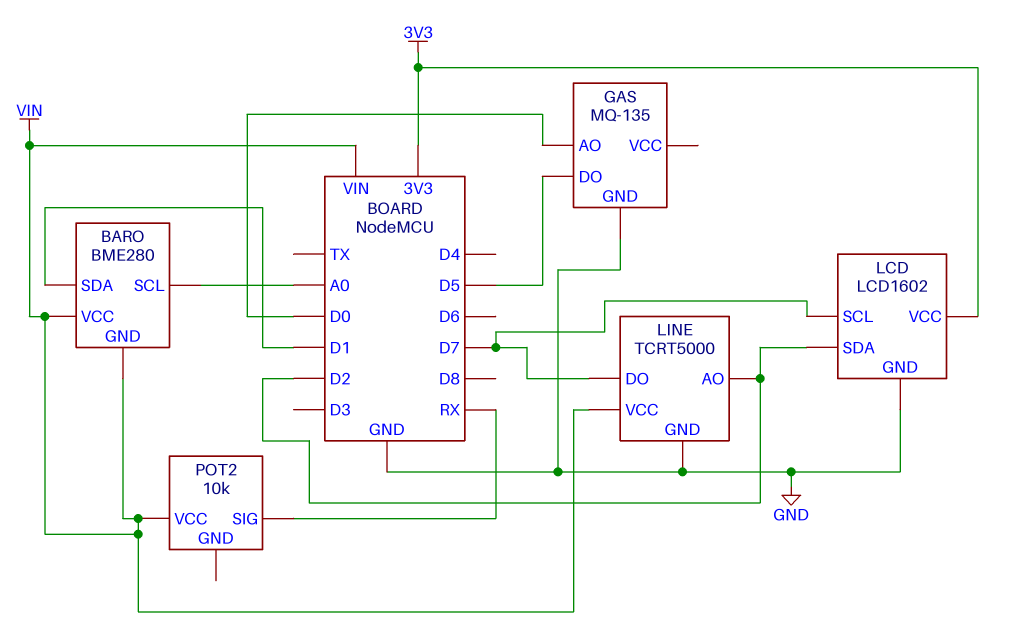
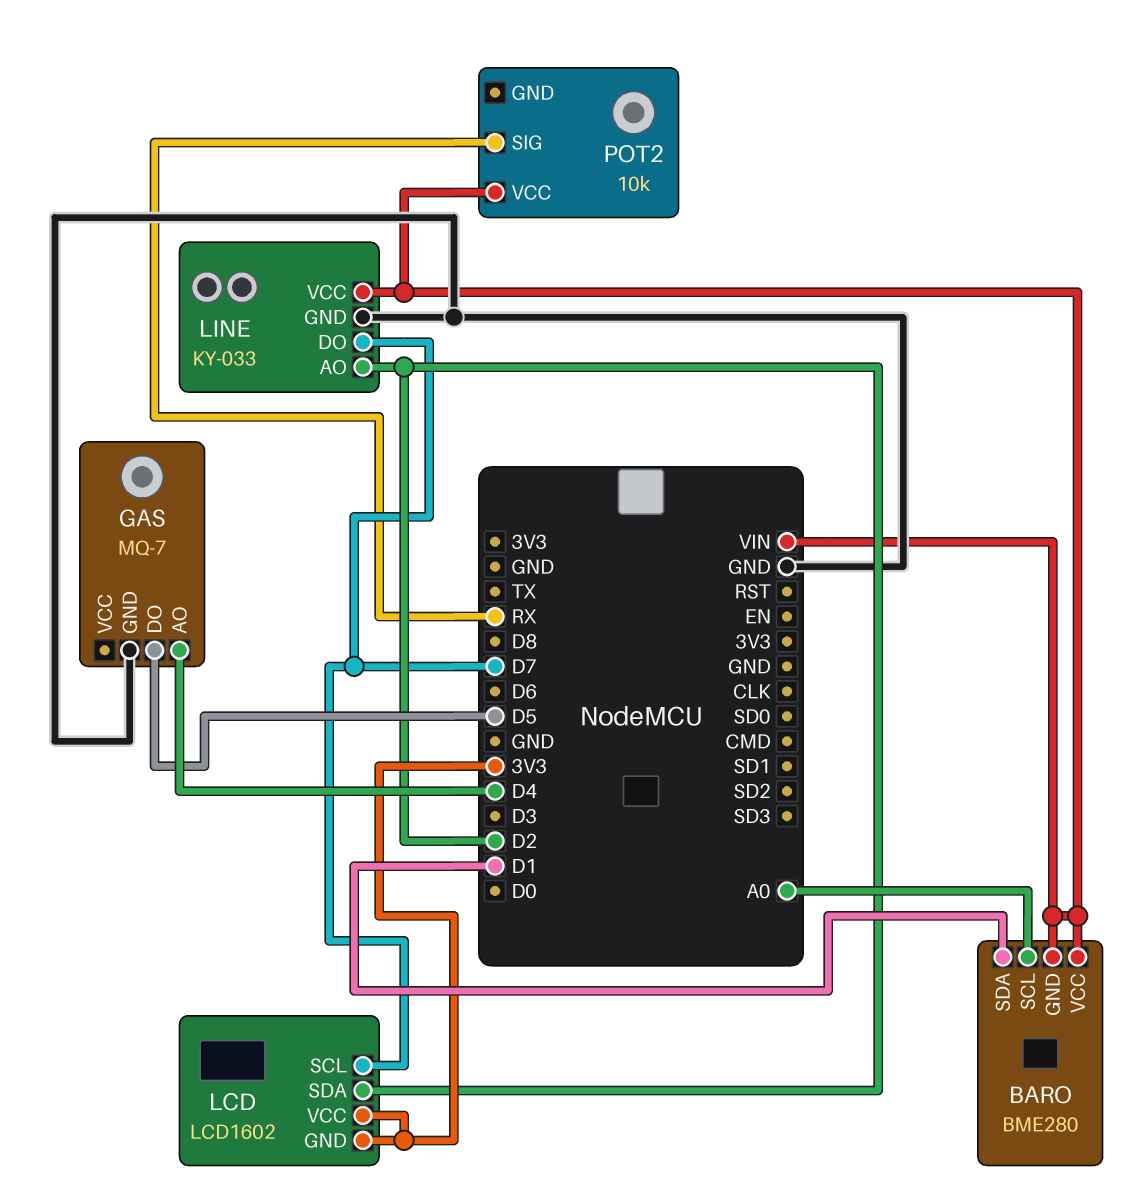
GAS: MQ-135 -> MQ-7
GAS pin AO: D0 -> D4
LCD pin GND: GND -> 3V3
LINE: TCRT5000 -> KY-033

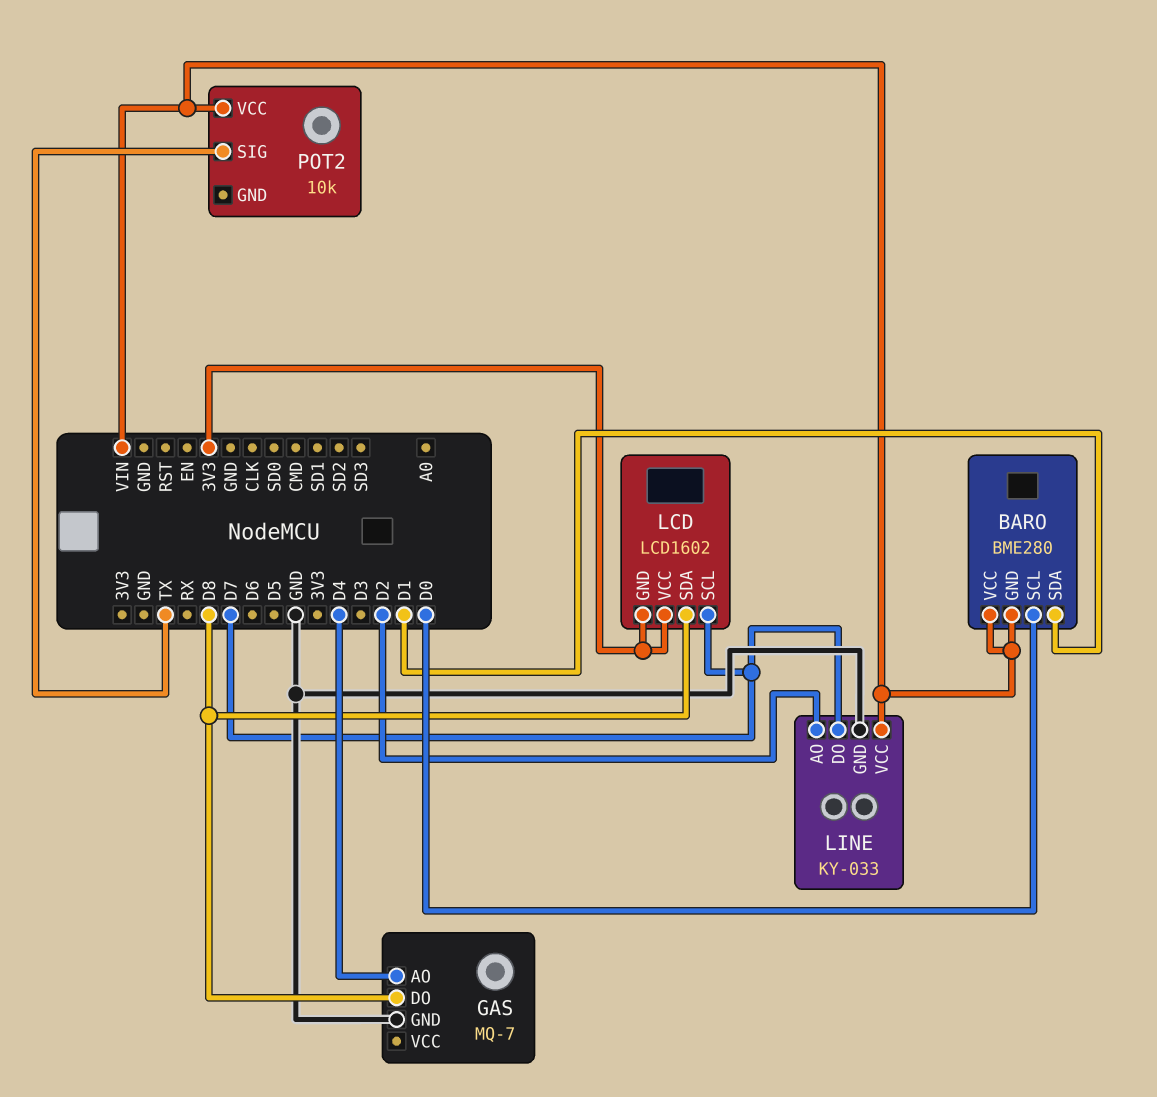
BARO pin SCL: A0 -> D0
GAS pin DO: D5 -> D8
LCD pin SDA: D2 -> D8
POT2 pin SIG: RX -> TX

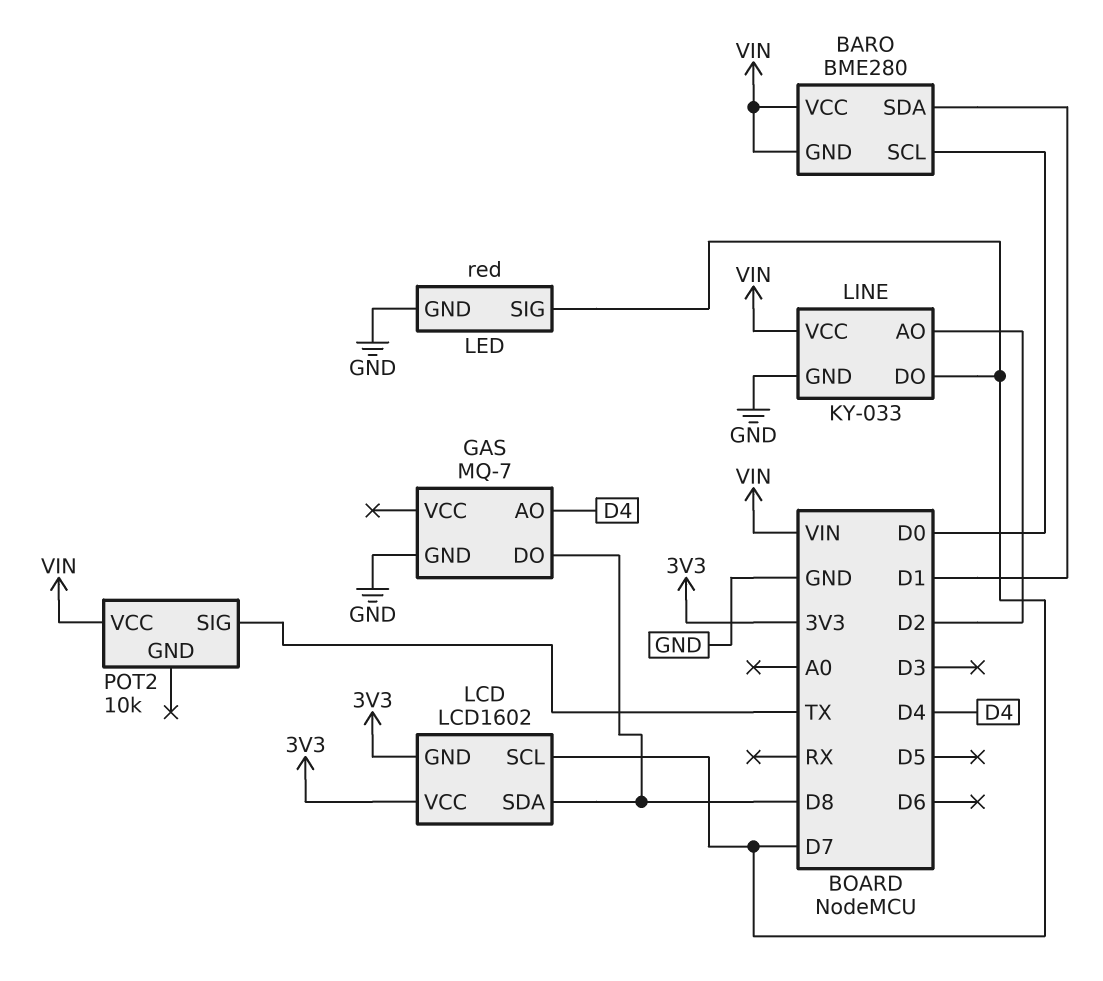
LED: none -> red
LED pin GND: none -> GND
LED pin SIG: none -> D7

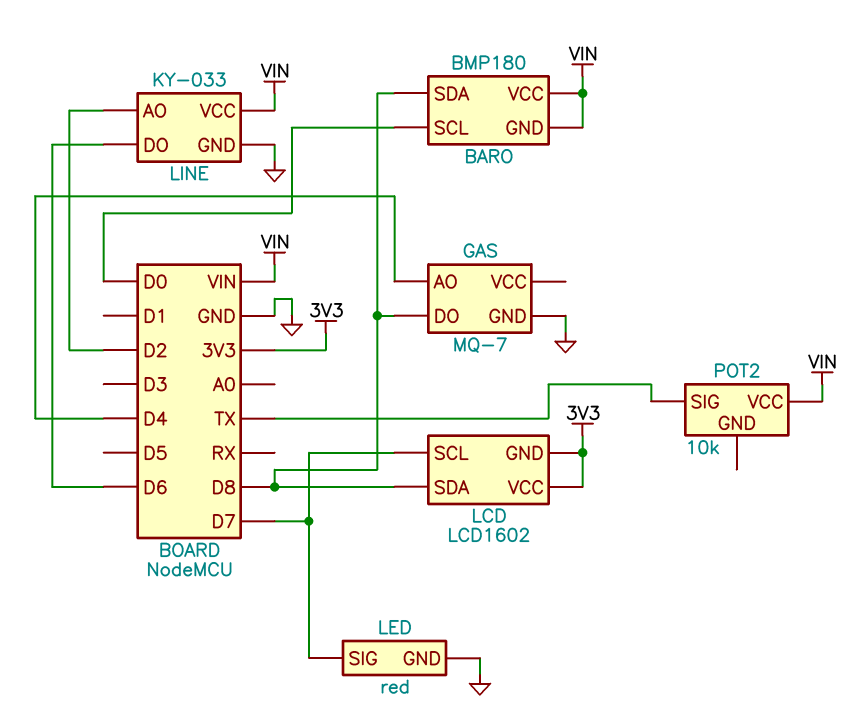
BARO: BME280 -> BMP180
BARO pin SDA: D1 -> D8
LINE pin DO: D7 -> D6

